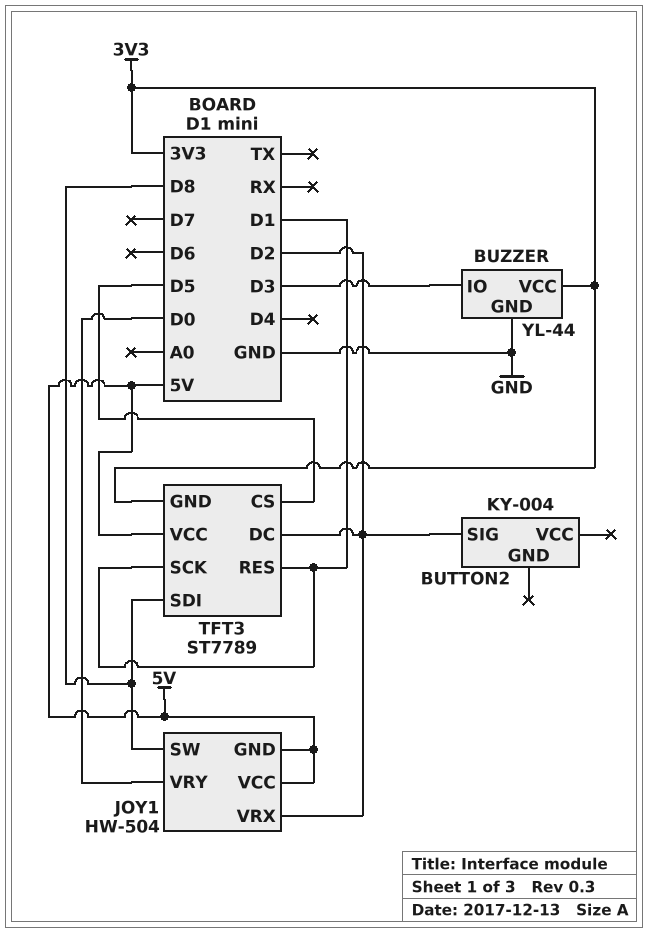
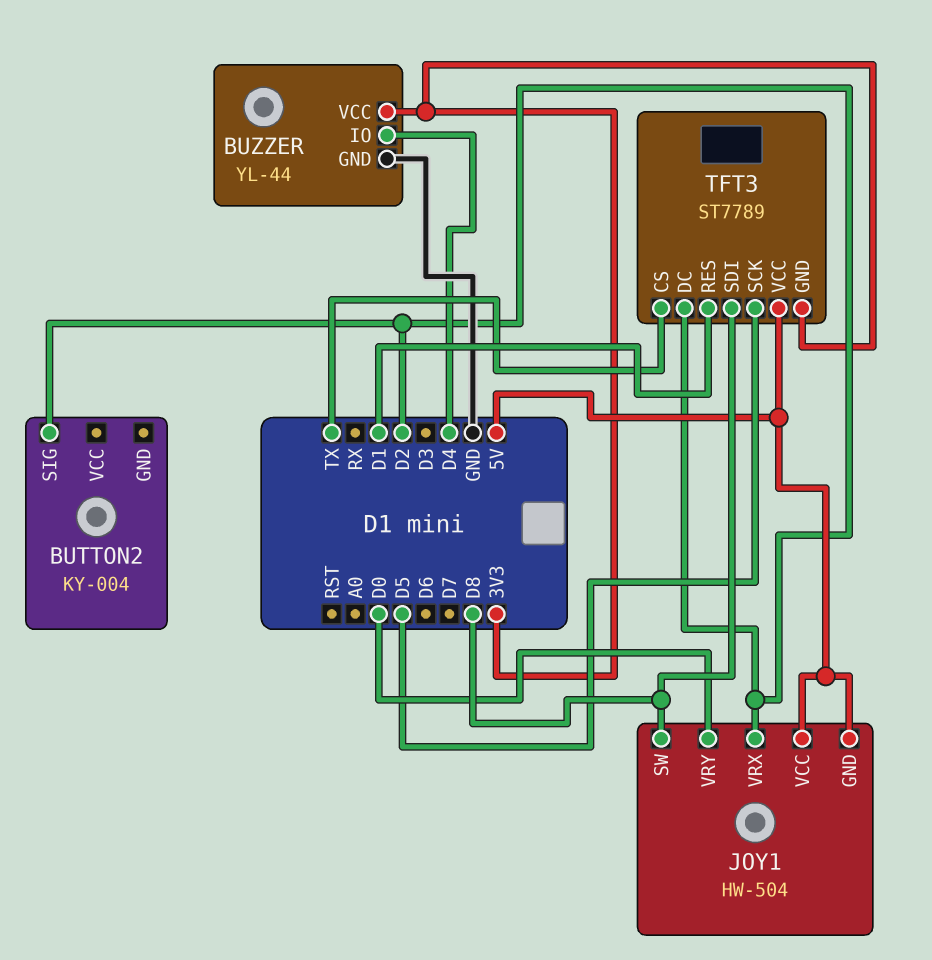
BUZZER pin IO: D3 -> D4
TFT3 pin CS: D5 -> TX
TFT3 pin SCK: D1 -> D5

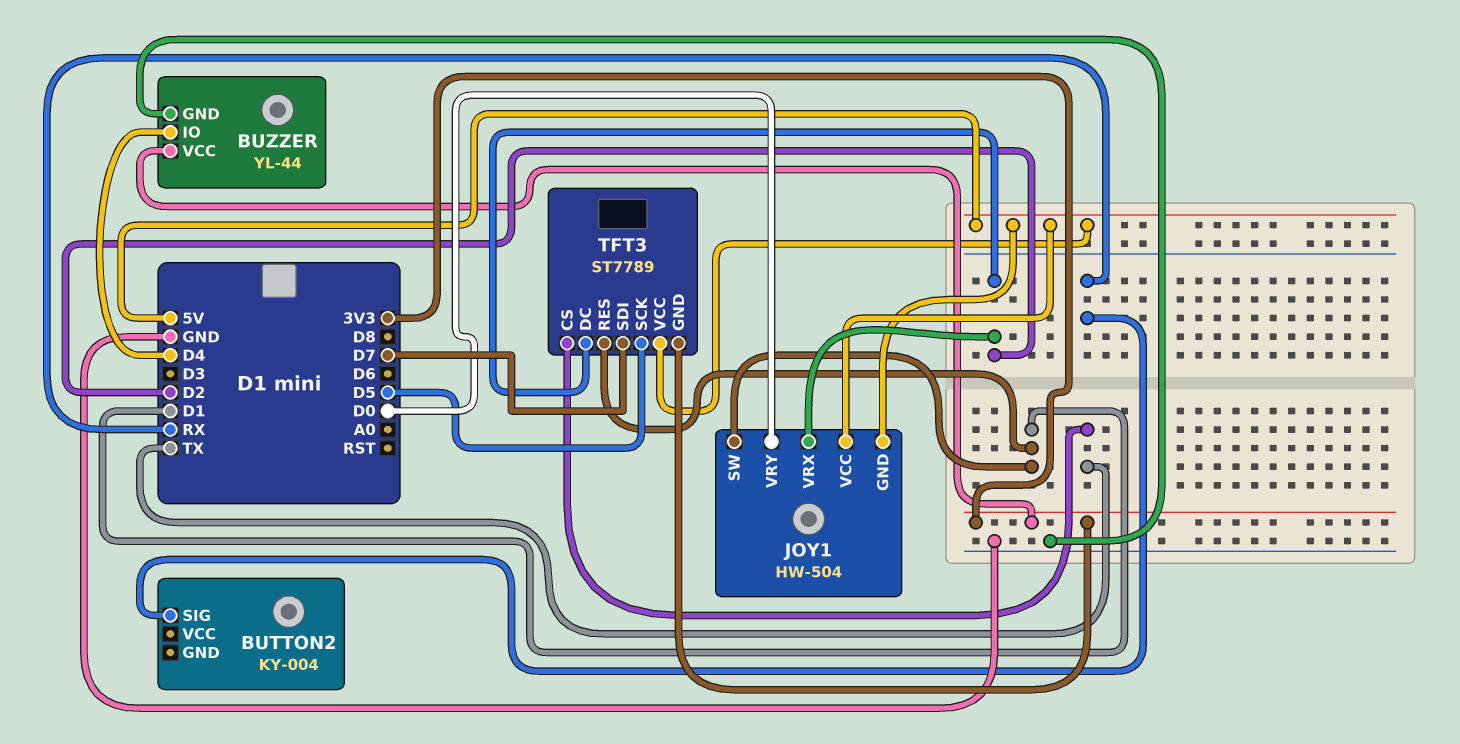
BUTTON2 pin SIG: D2 -> RX
JOY1 pin SW: D8 -> D1
TFT3 pin SDI: D8 -> D7

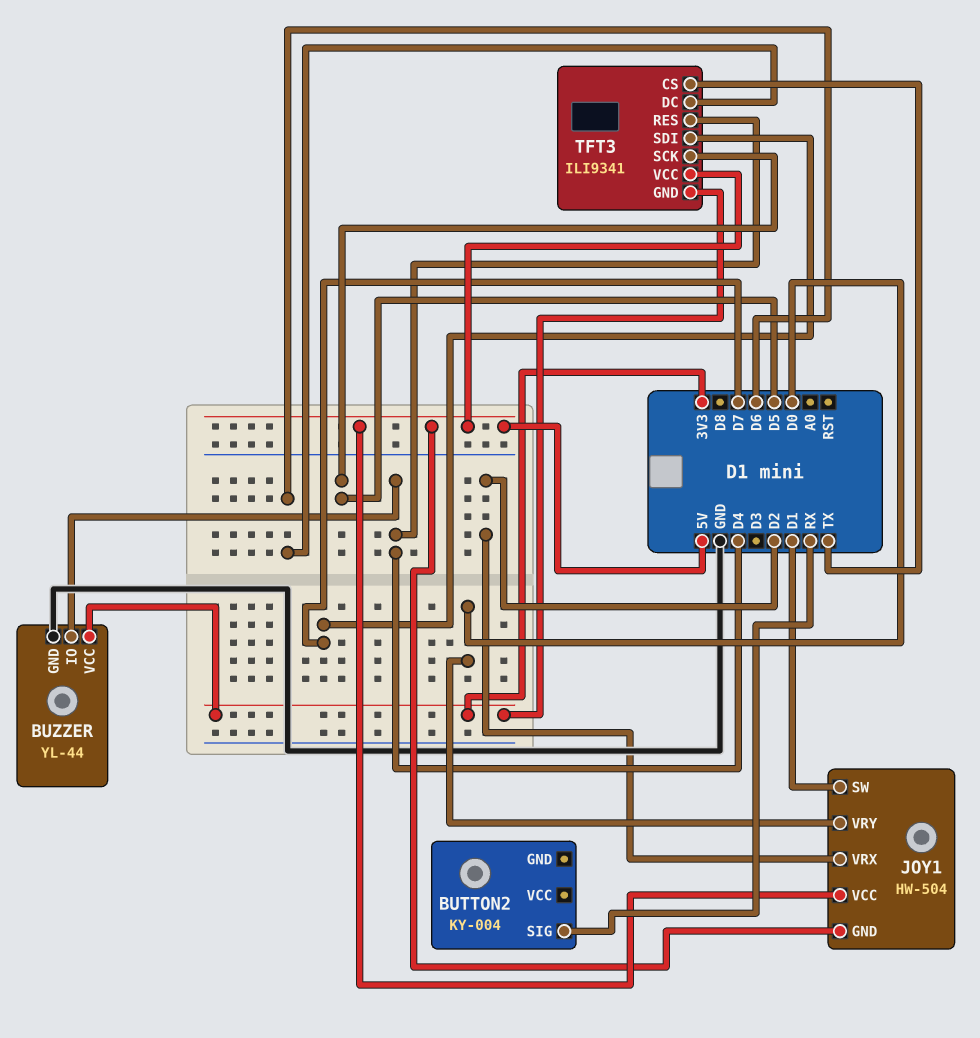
TFT3: ST7789 -> ILI9341
TFT3 pin DC: D2 -> D6
TFT3 pin RES: D1 -> D4

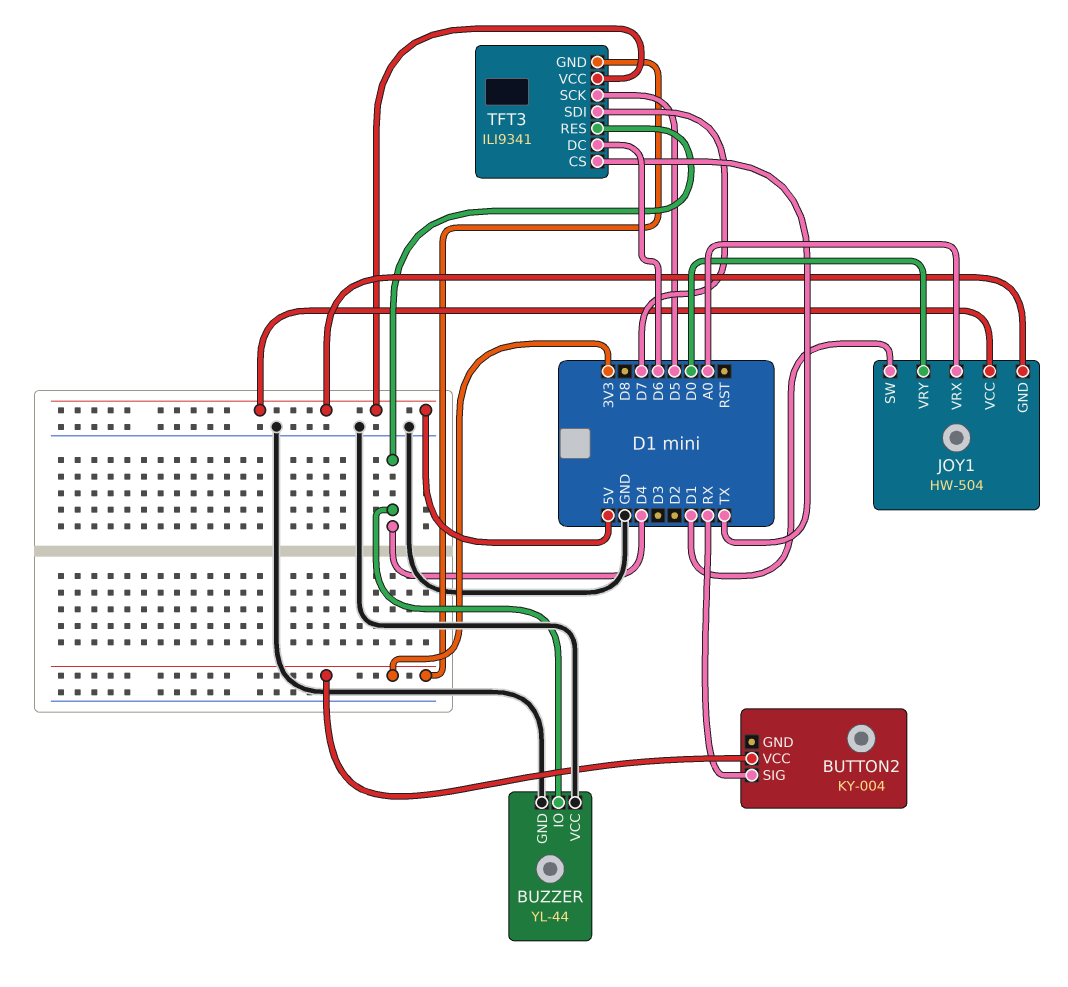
BUTTON2 pin VCC: none -> 3V3
BUZZER pin VCC: 3V3 -> GND
JOY1 pin VRX: D2 -> A0

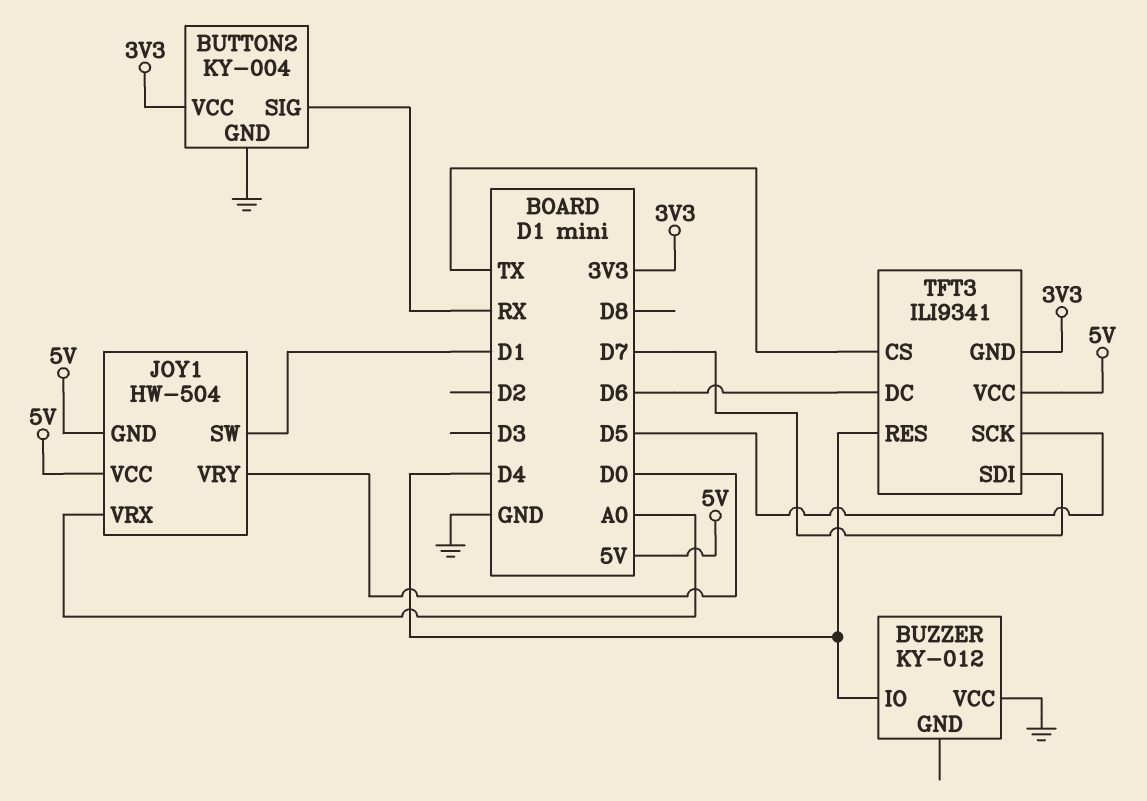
BUTTON2 pin GND: none -> GND
BUZZER: YL-44 -> KY-012
BUZZER pin GND: GND -> none

